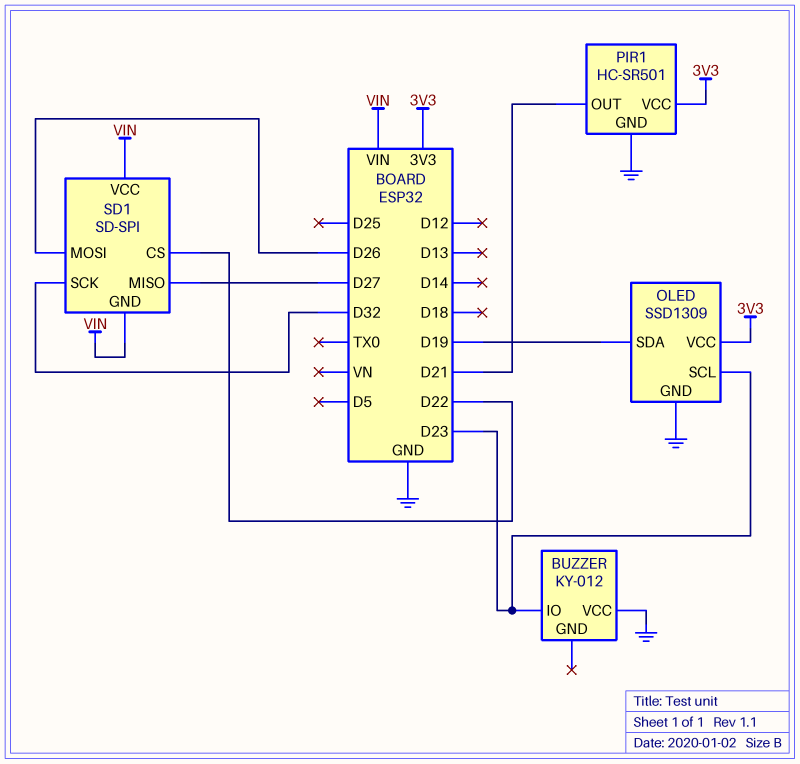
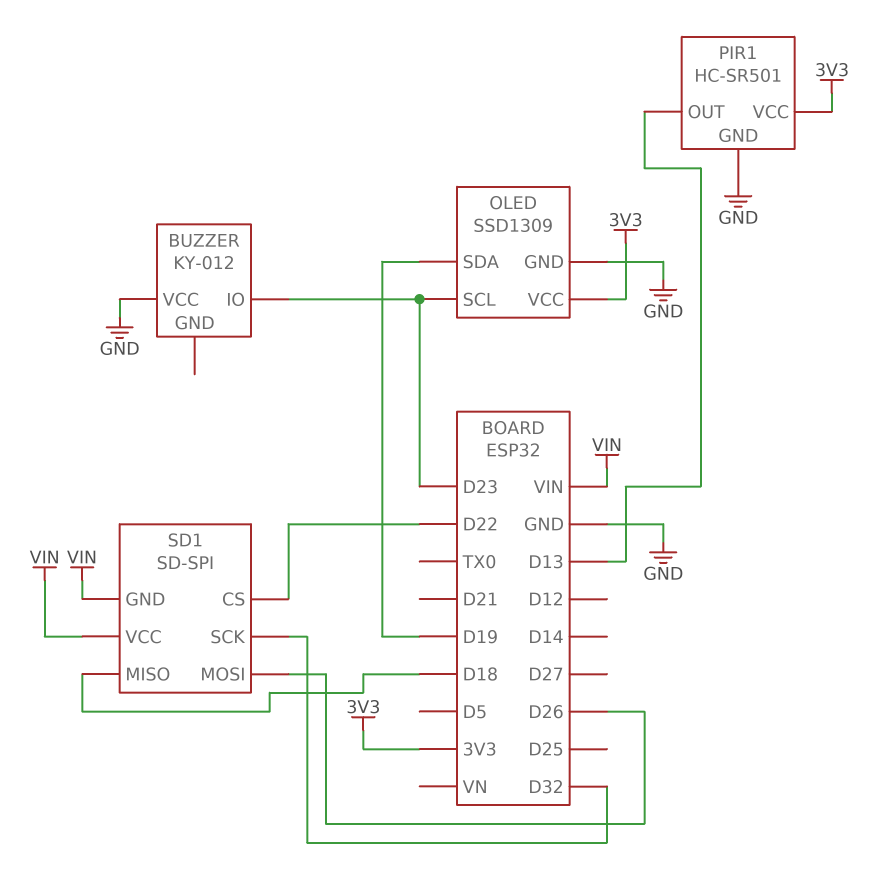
PIR1 pin OUT: D21 -> D13
SD1 pin MISO: D27 -> D18

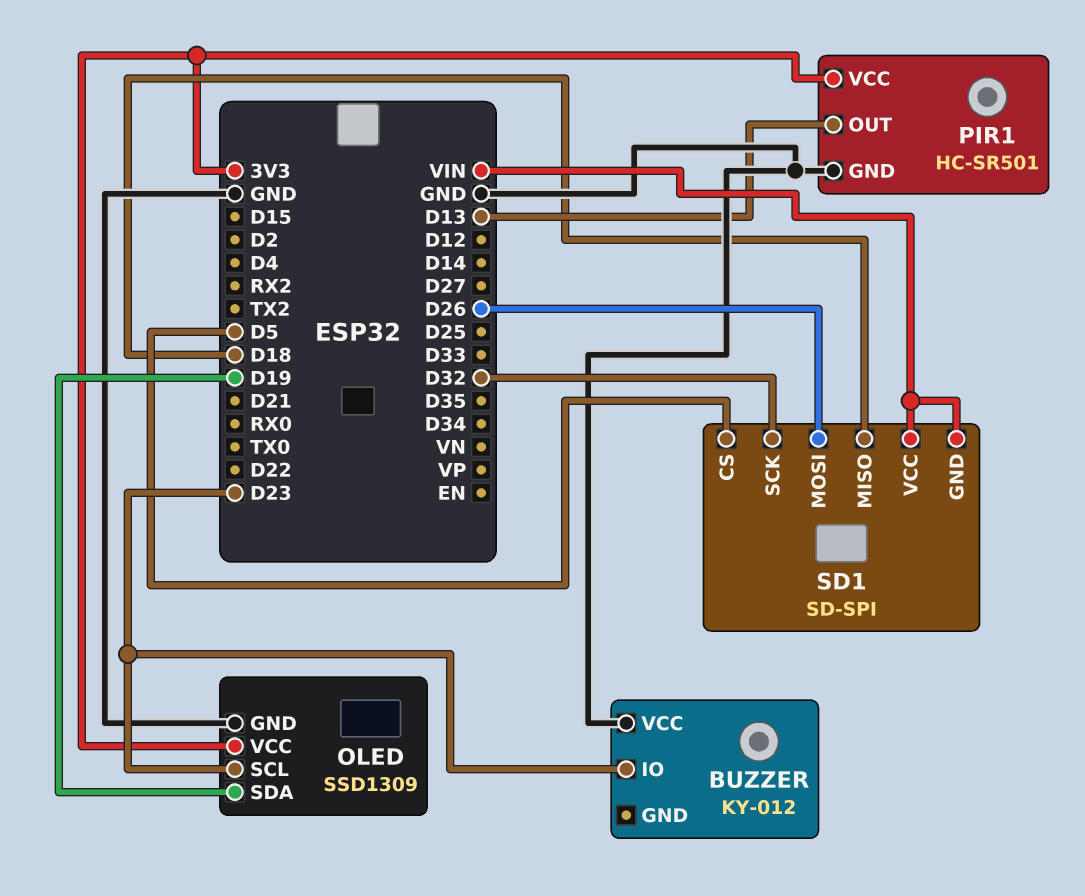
SD1 pin CS: D22 -> D5

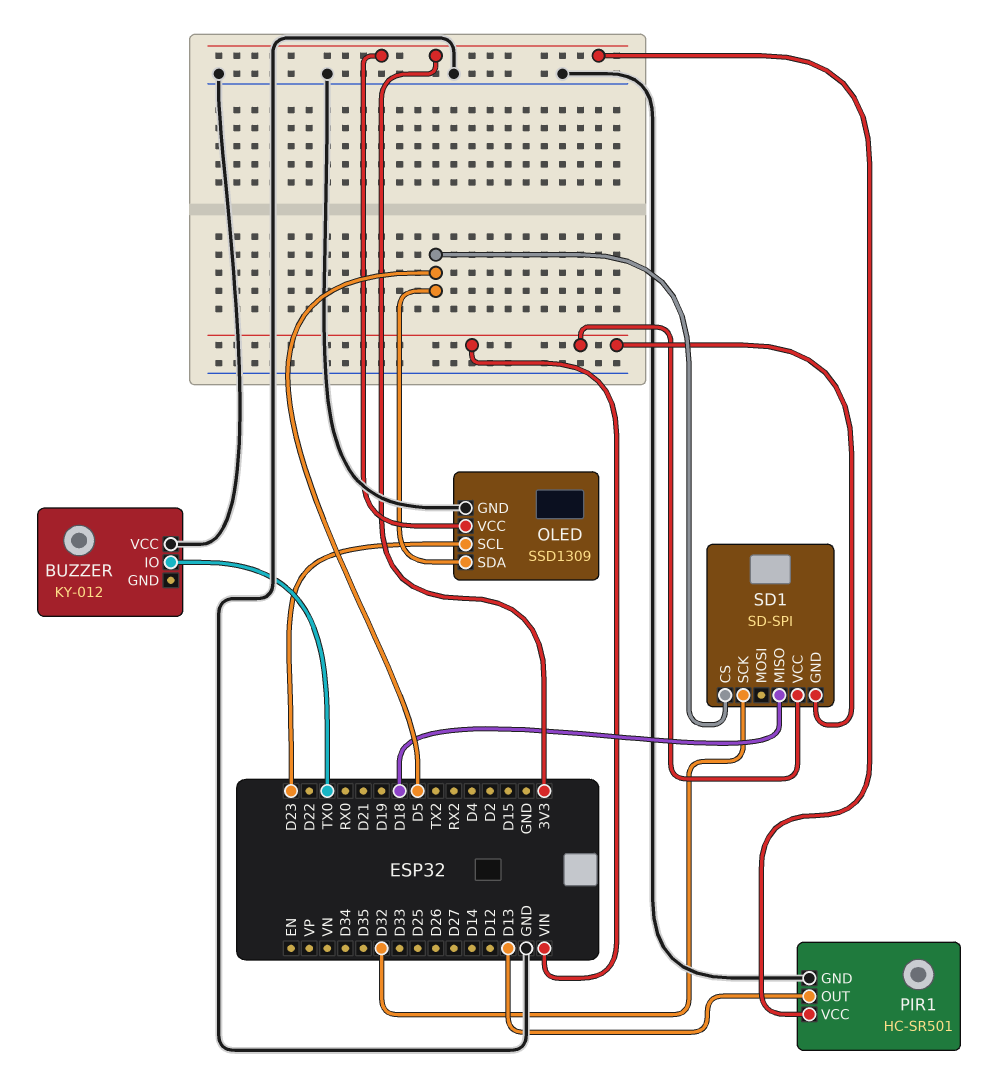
BUZZER pin IO: D23 -> TX0
OLED pin SDA: D19 -> D5
SD1 pin MOSI: D26 -> none

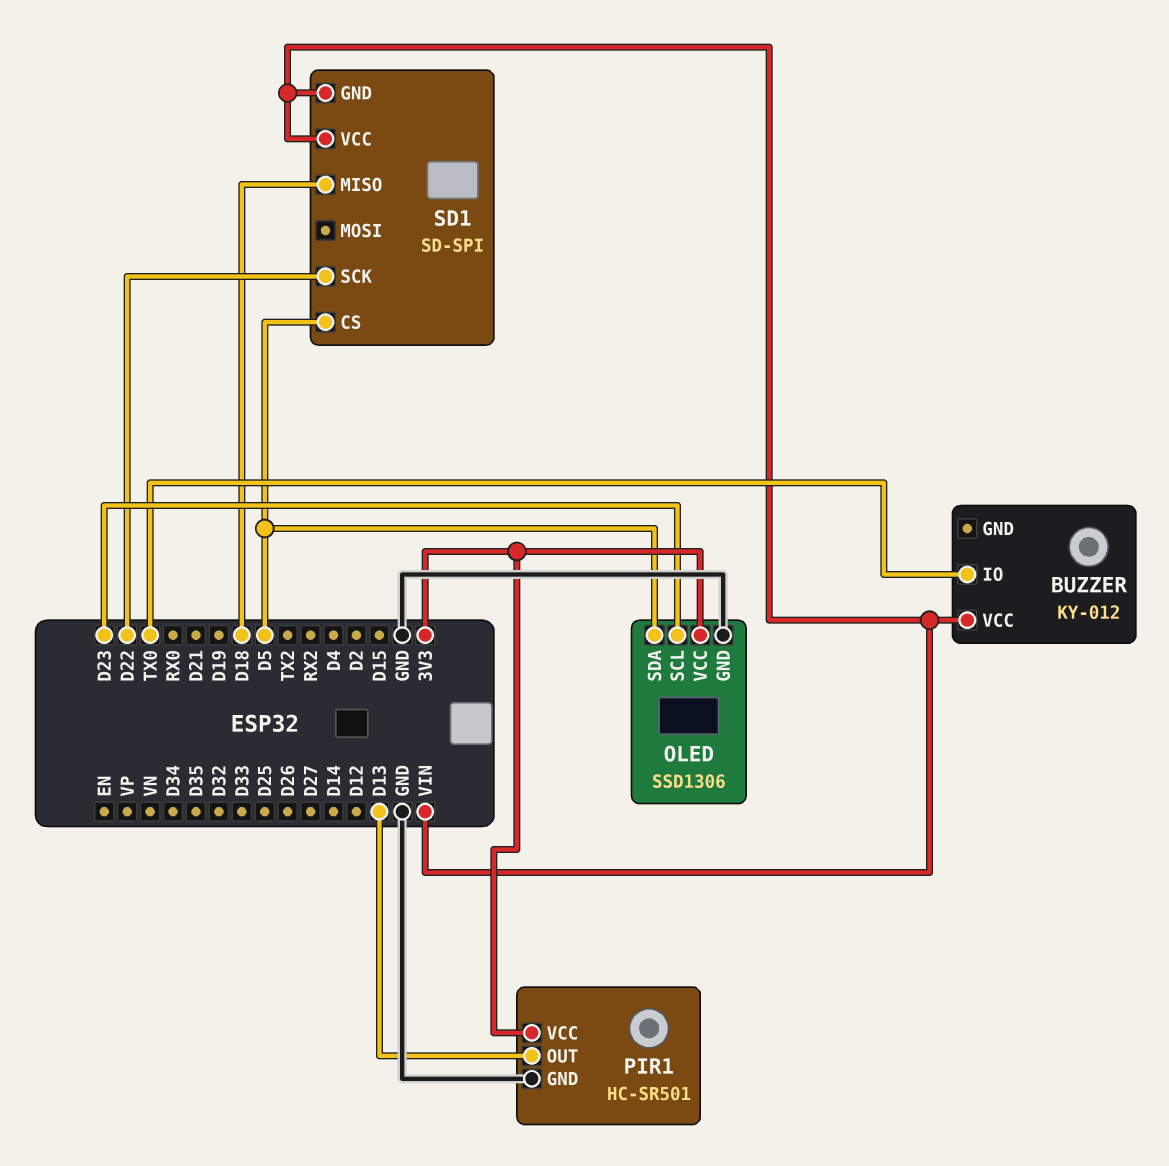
BUZZER pin VCC: GND -> VIN
OLED: SSD1309 -> SSD1306
SD1 pin SCK: D32 -> D22

